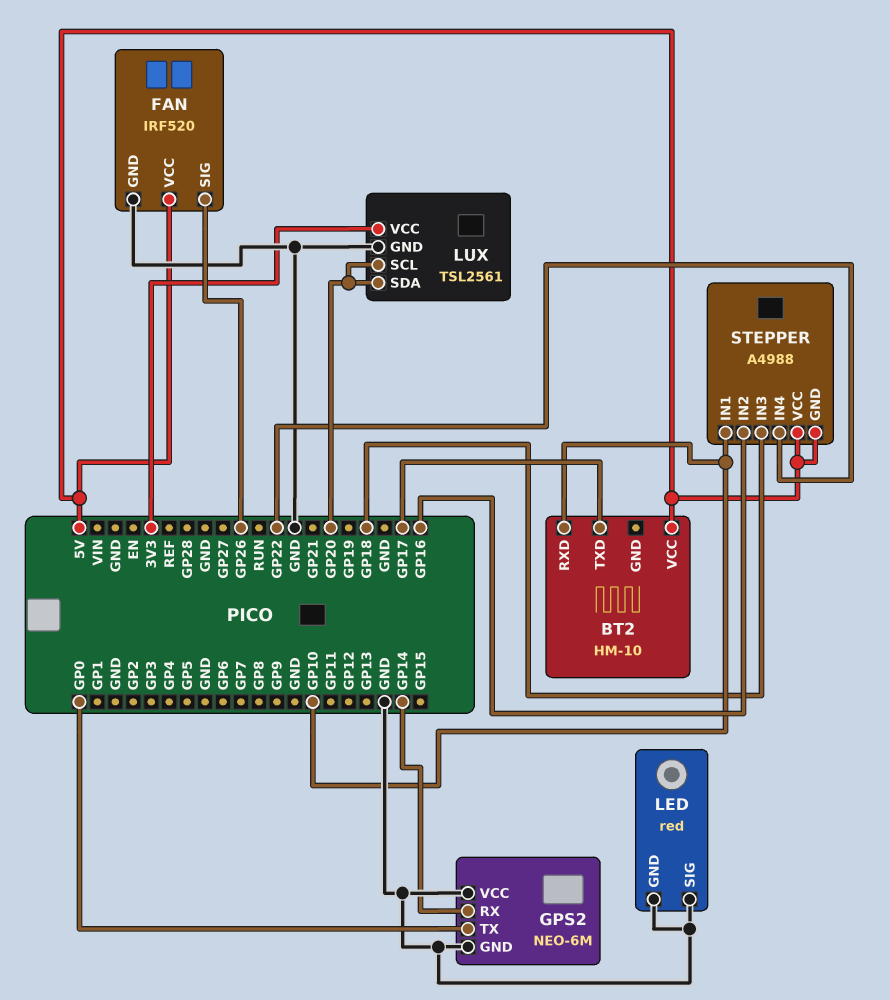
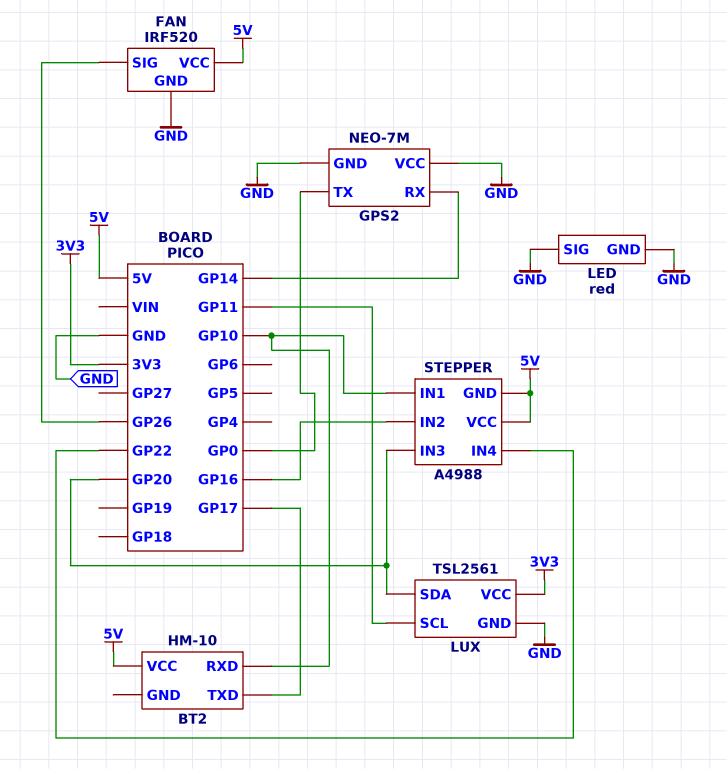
GPS2: NEO-6M -> NEO-7M
LUX pin SCL: GP20 -> GP11
STEPPER pin IN3: GP18 -> GP20

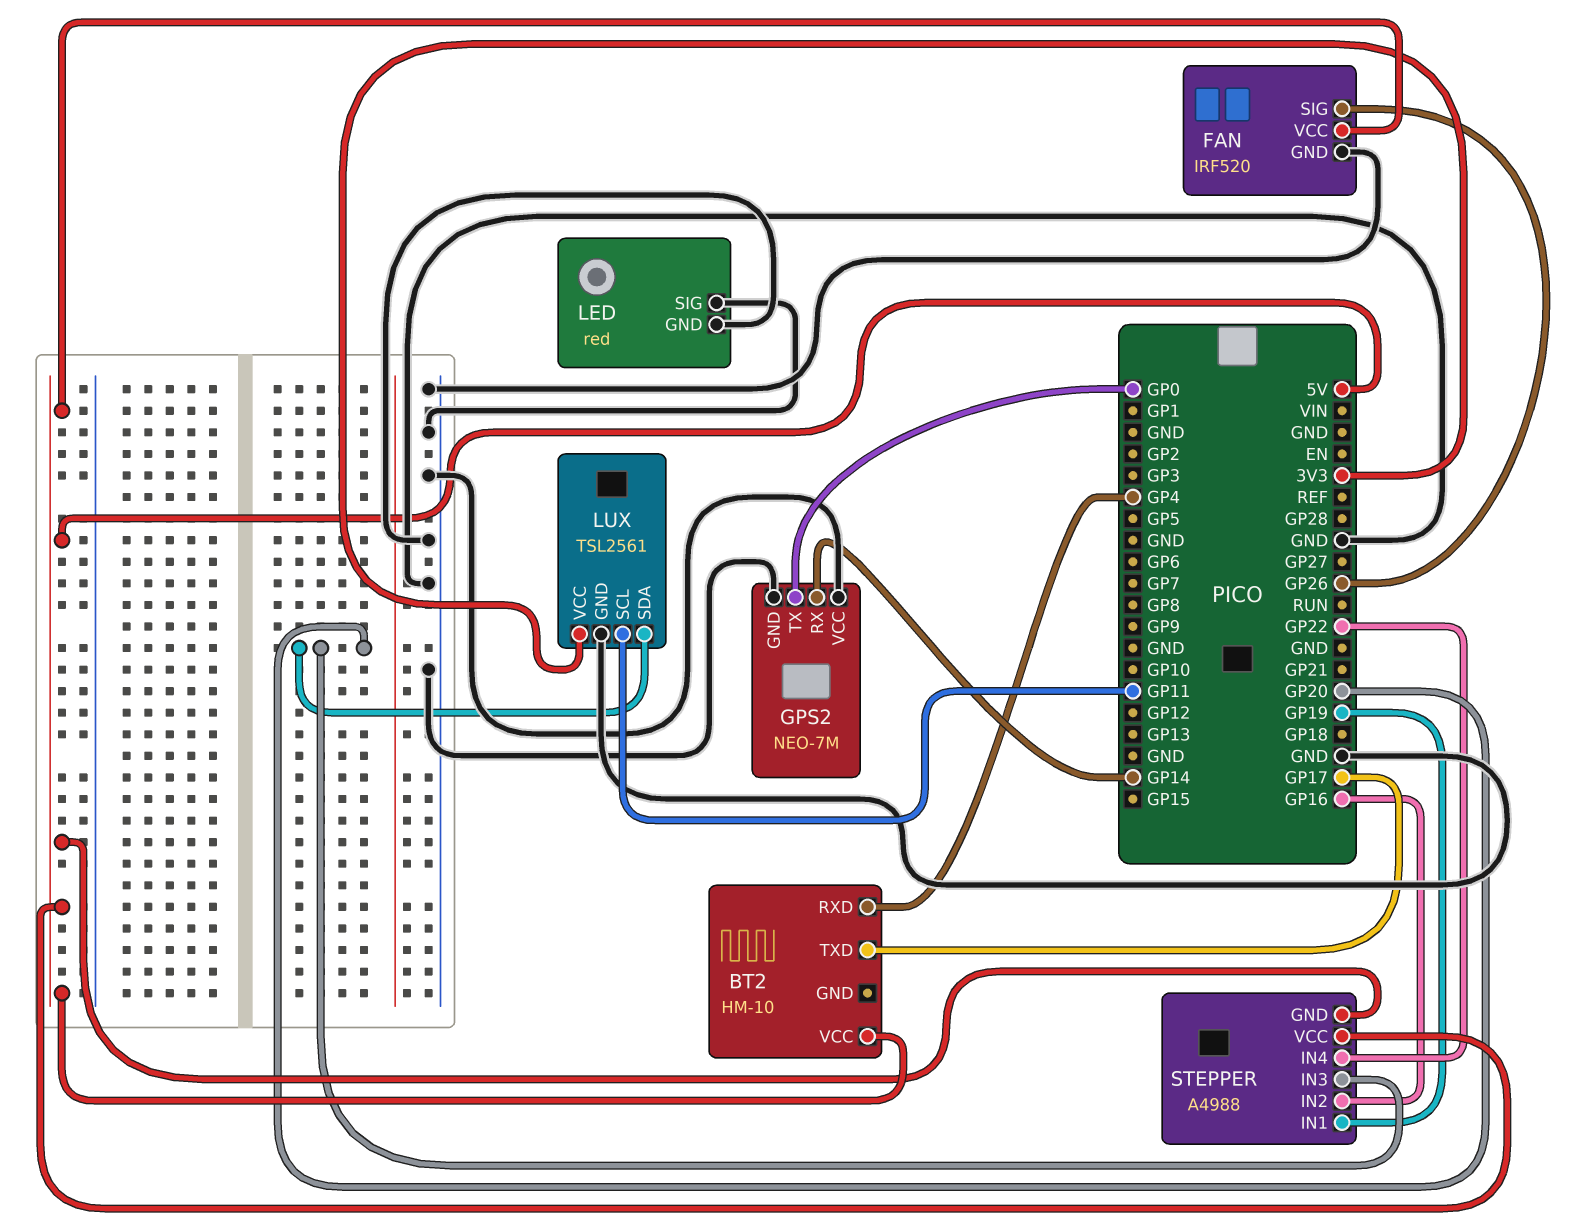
BT2 pin RXD: GP10 -> GP4
STEPPER pin IN1: GP10 -> GP19

